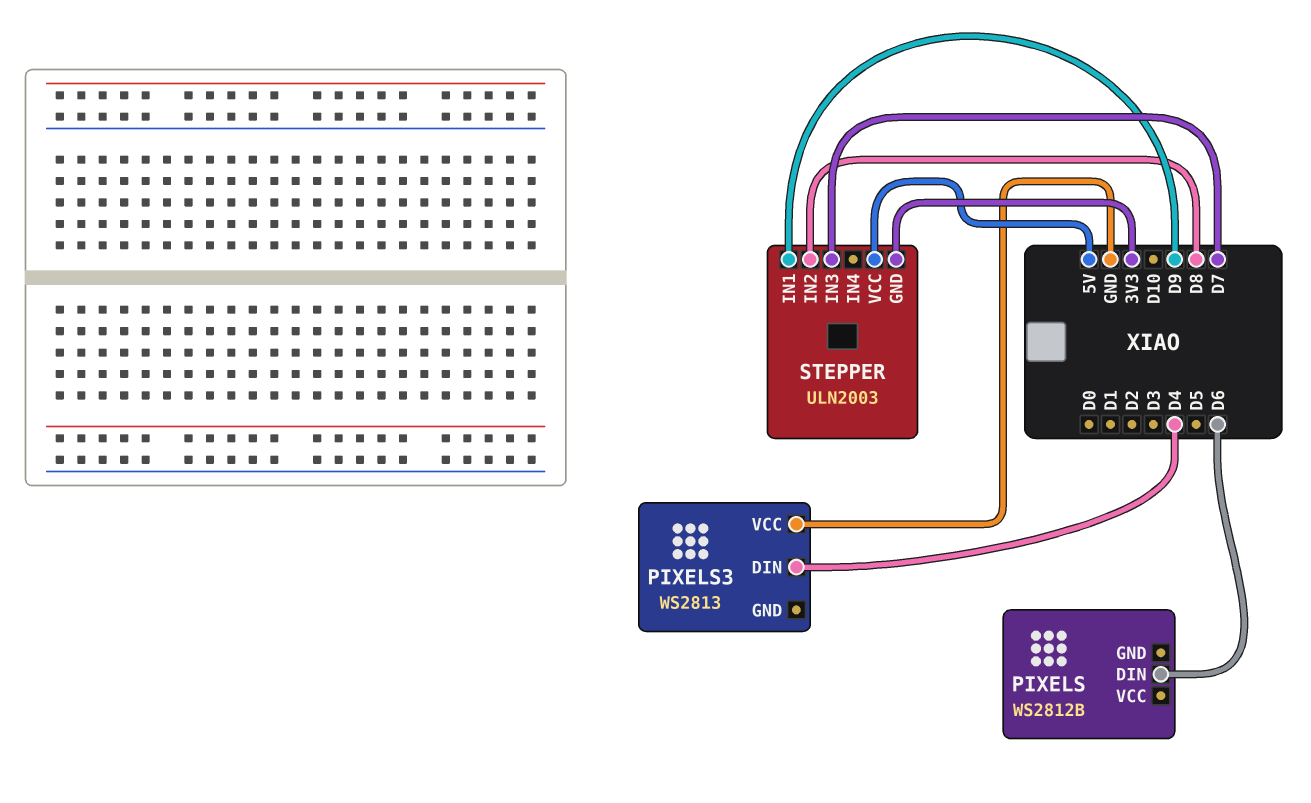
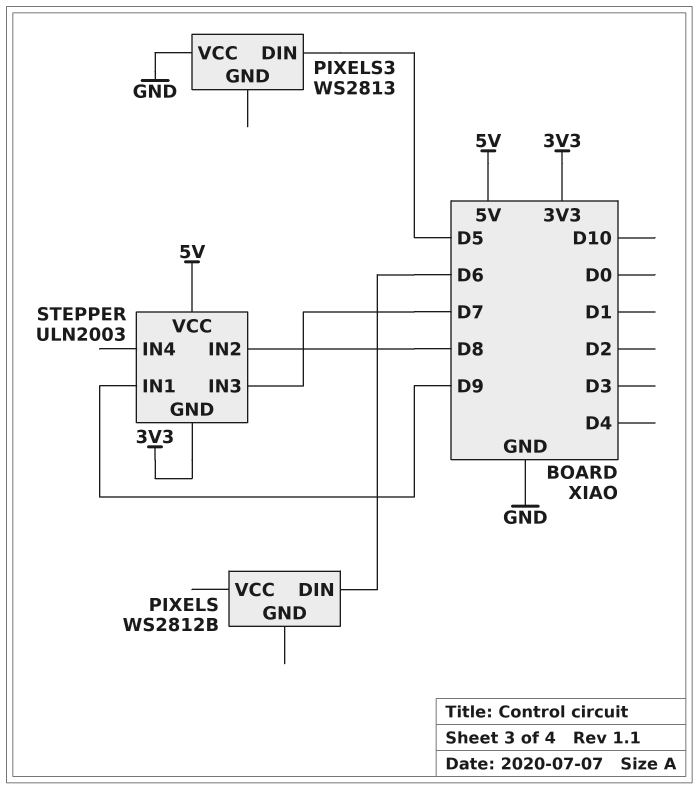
PIXELS3 pin DIN: D4 -> D5

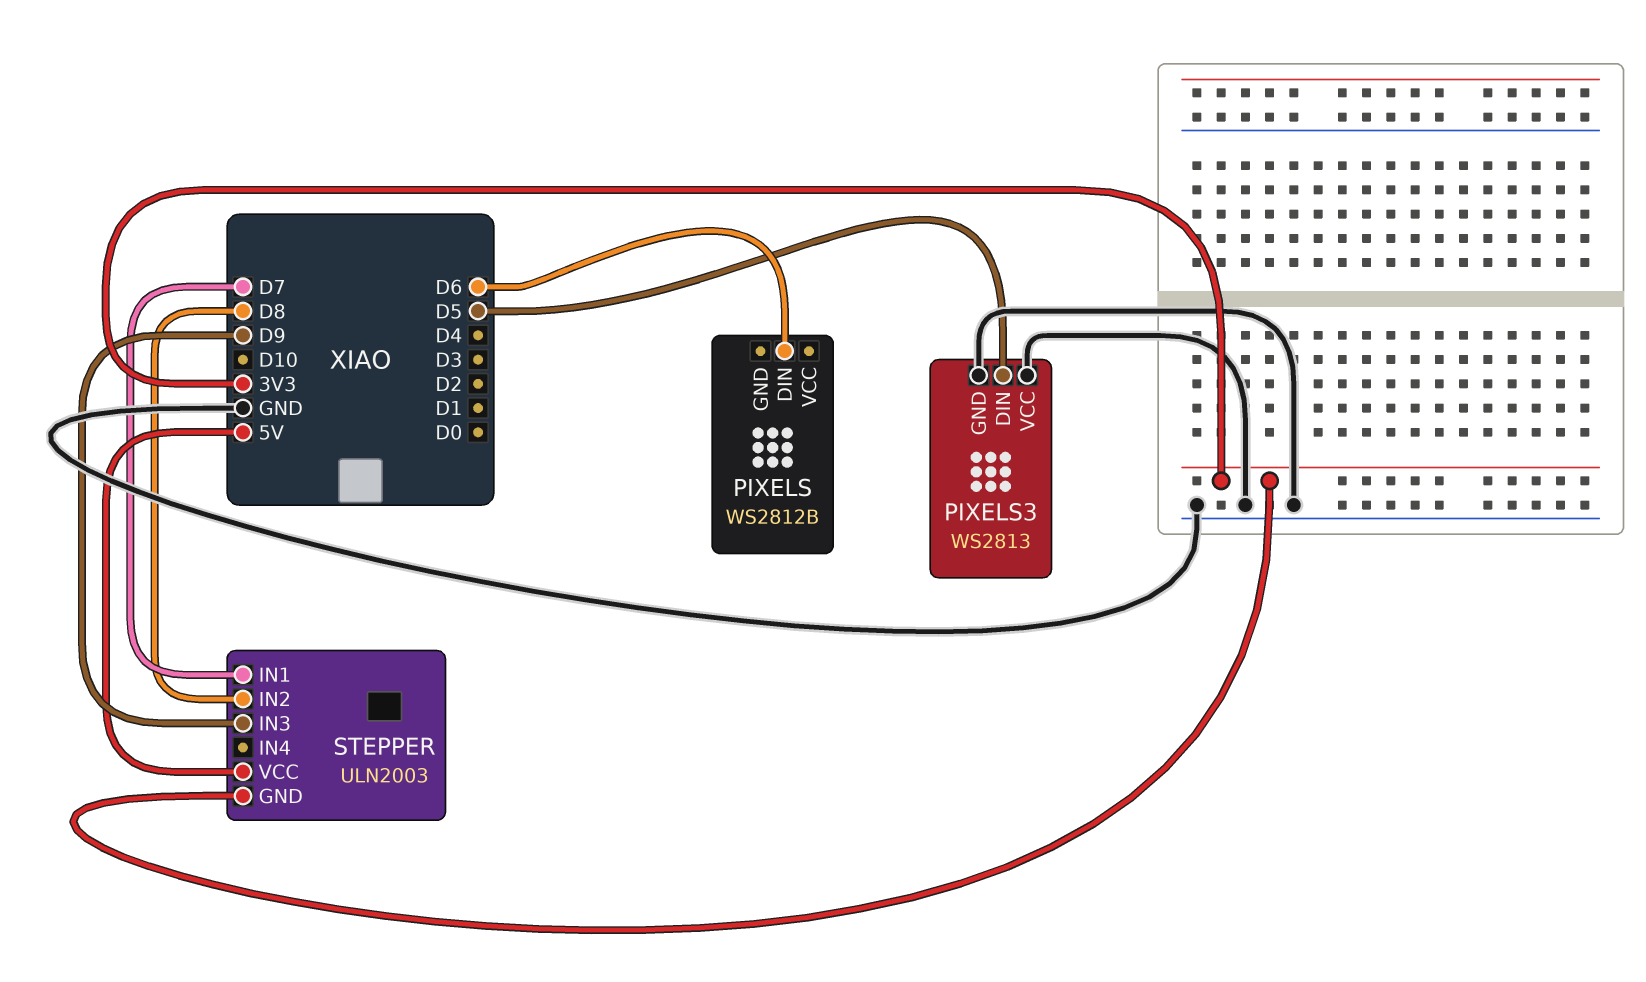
PIXELS3 pin GND: none -> GND
STEPPER pin IN1: D9 -> D7
STEPPER pin IN3: D7 -> D9

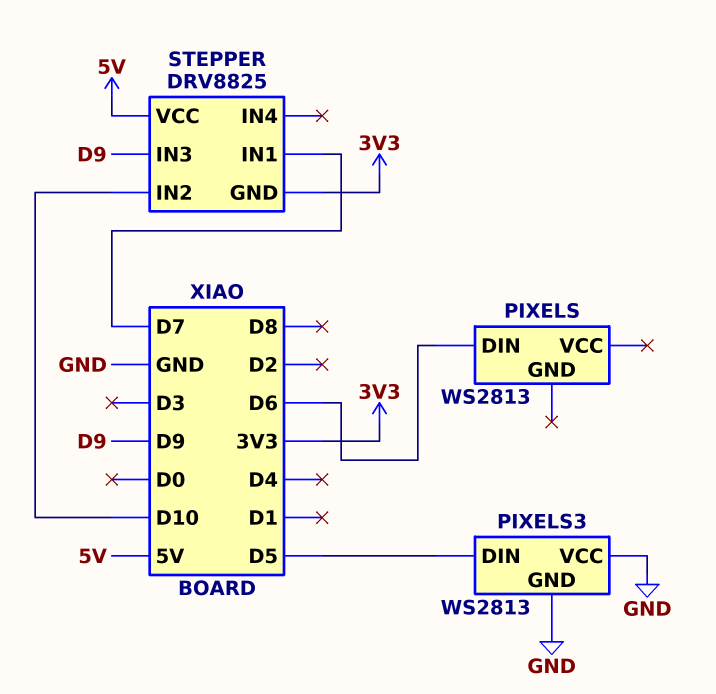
PIXELS: WS2812B -> WS2813
STEPPER: ULN2003 -> DRV8825
STEPPER pin IN2: D8 -> D10

